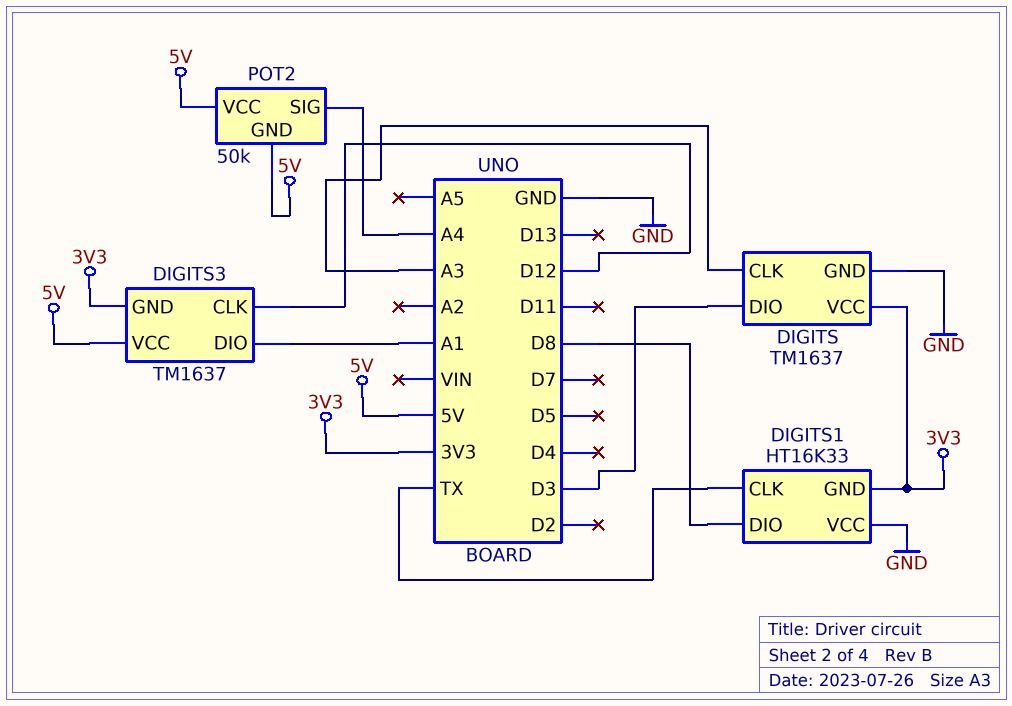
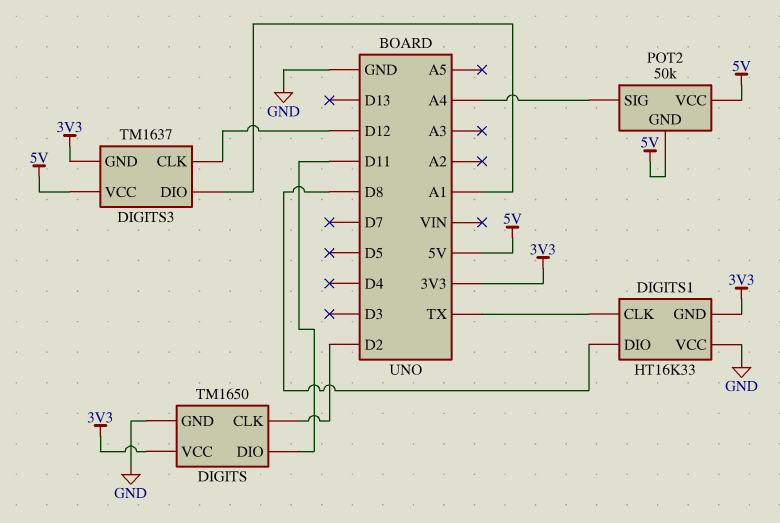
DIGITS: TM1637 -> TM1650
DIGITS pin CLK: A3 -> D2
DIGITS pin DIO: D3 -> D11

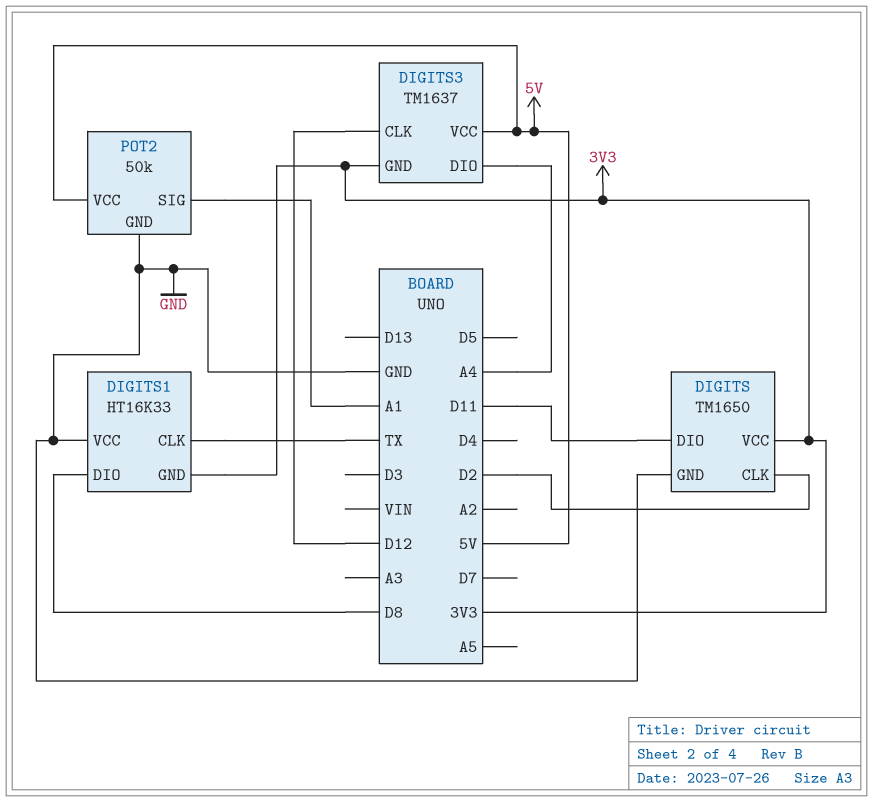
DIGITS3 pin DIO: A1 -> A4
POT2 pin GND: 5V -> GND
POT2 pin SIG: A4 -> A1

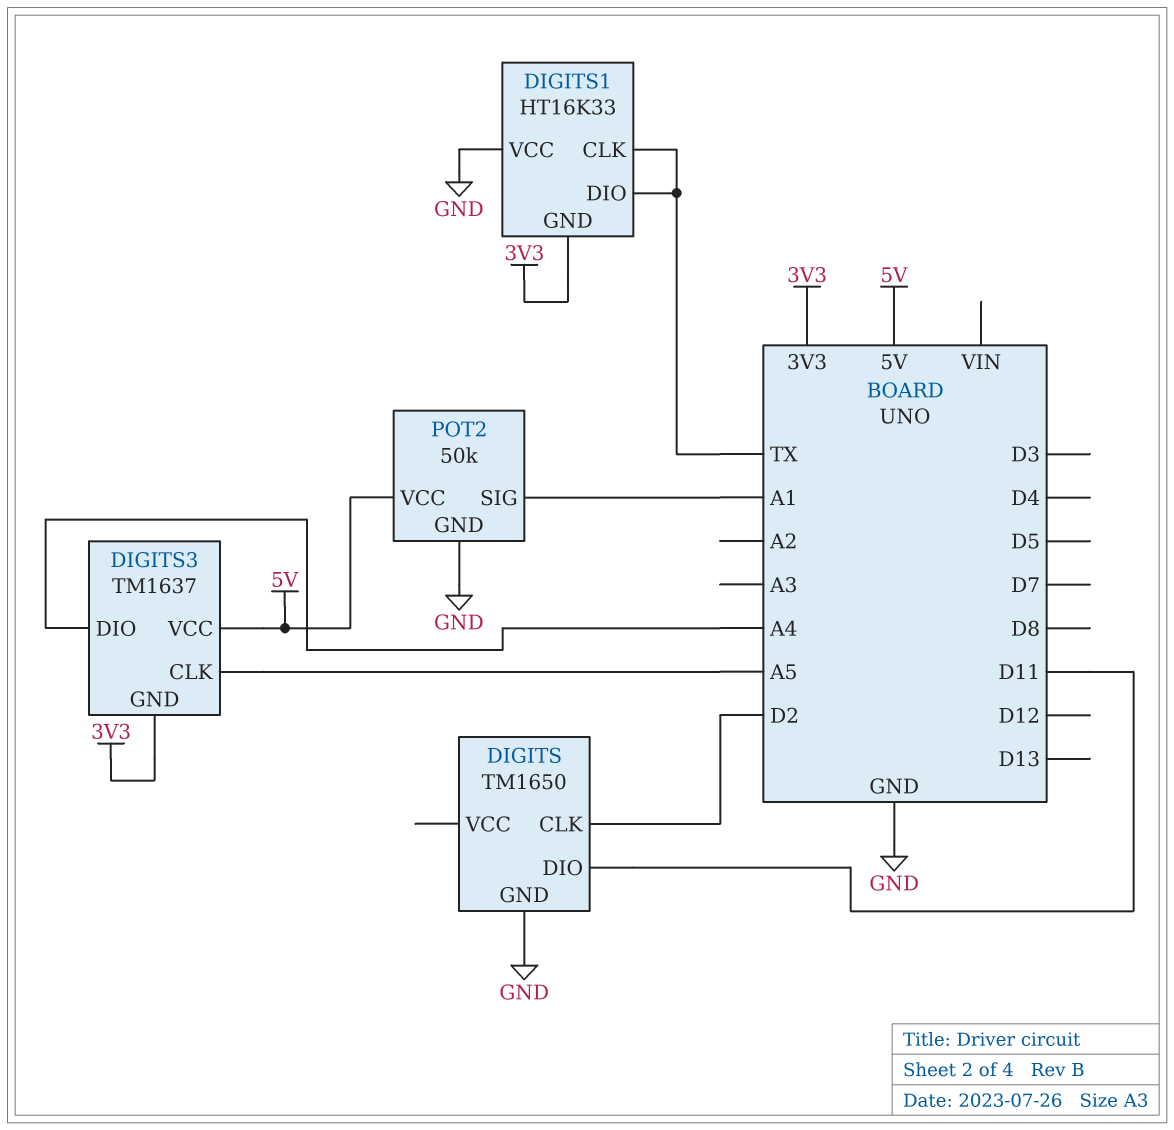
DIGITS pin VCC: 3V3 -> none
DIGITS1 pin DIO: D8 -> TX
DIGITS3 pin CLK: D12 -> A5

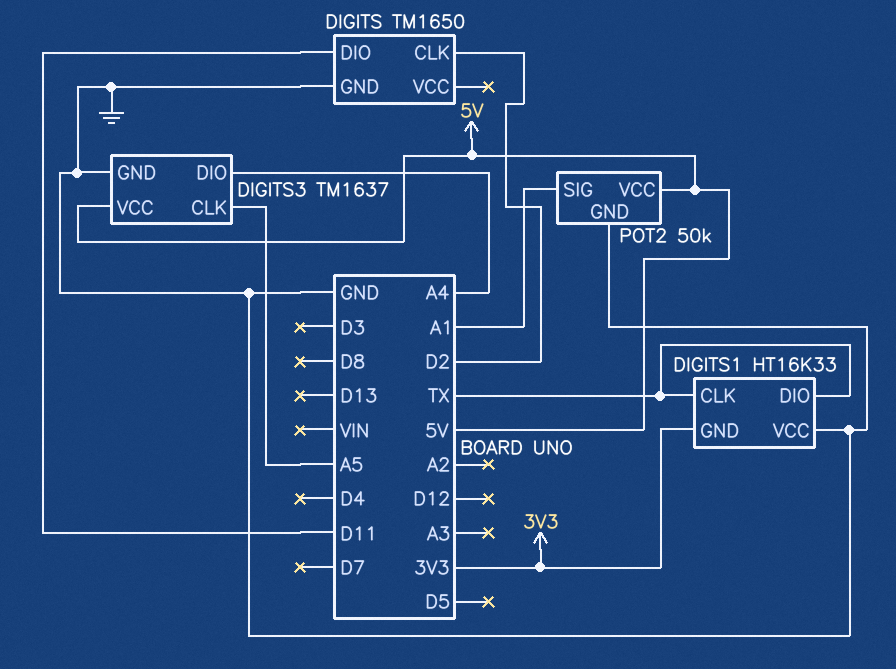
DIGITS3 pin GND: 3V3 -> GND

